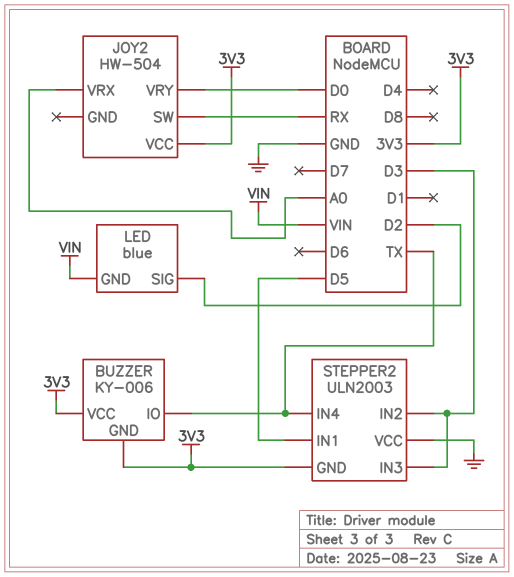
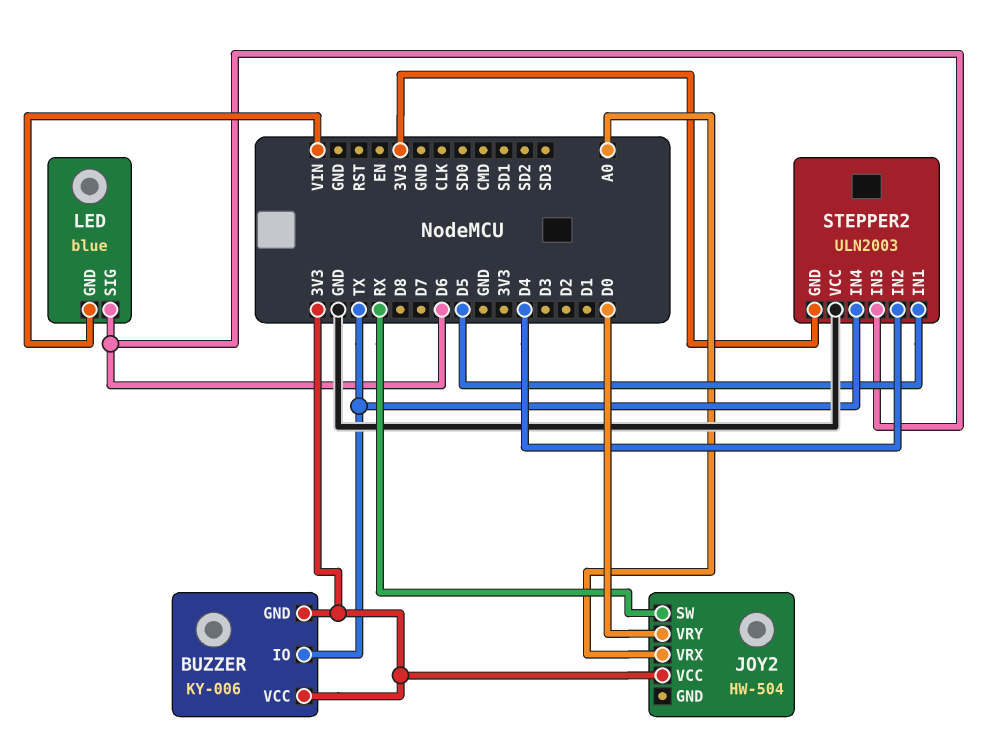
LED pin SIG: D2 -> D6
STEPPER2 pin IN2: D3 -> D4
STEPPER2 pin IN3: D3 -> D6

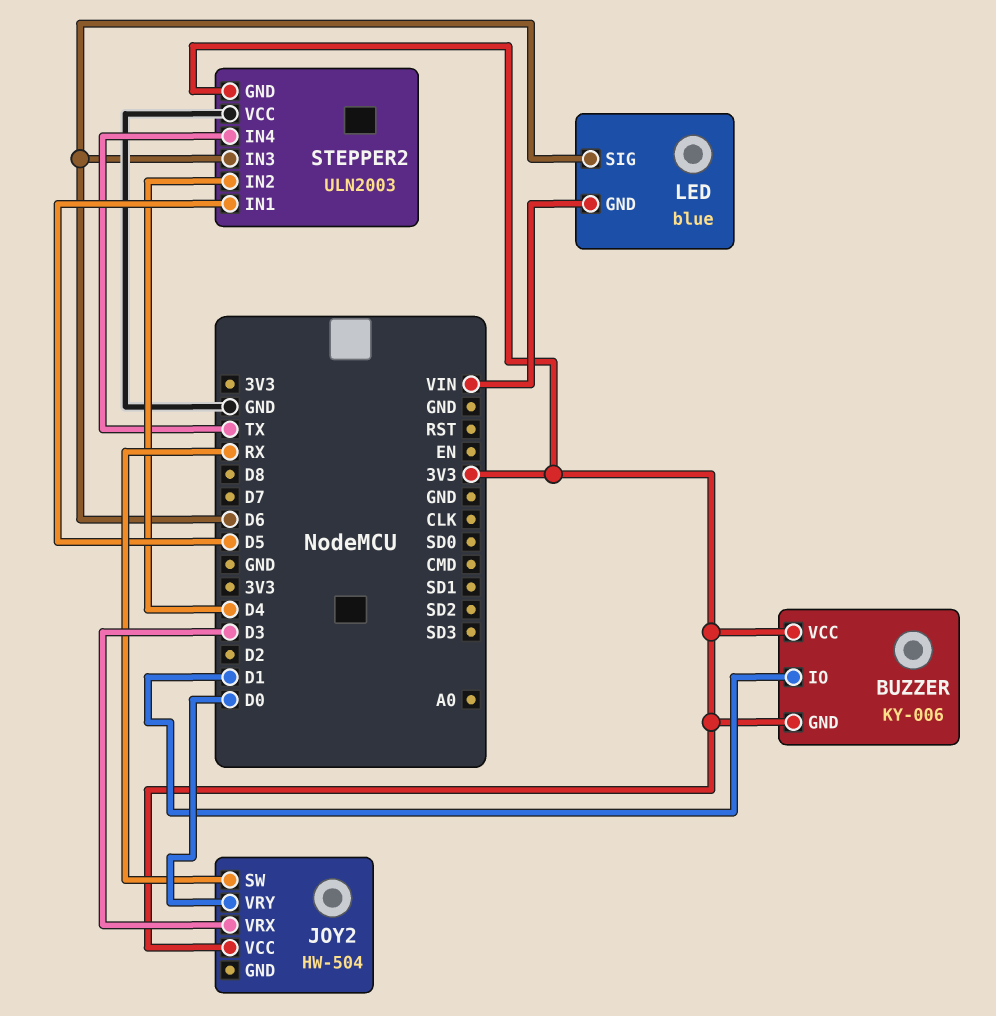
BUZZER pin IO: TX -> D1
JOY2 pin VRX: A0 -> D3

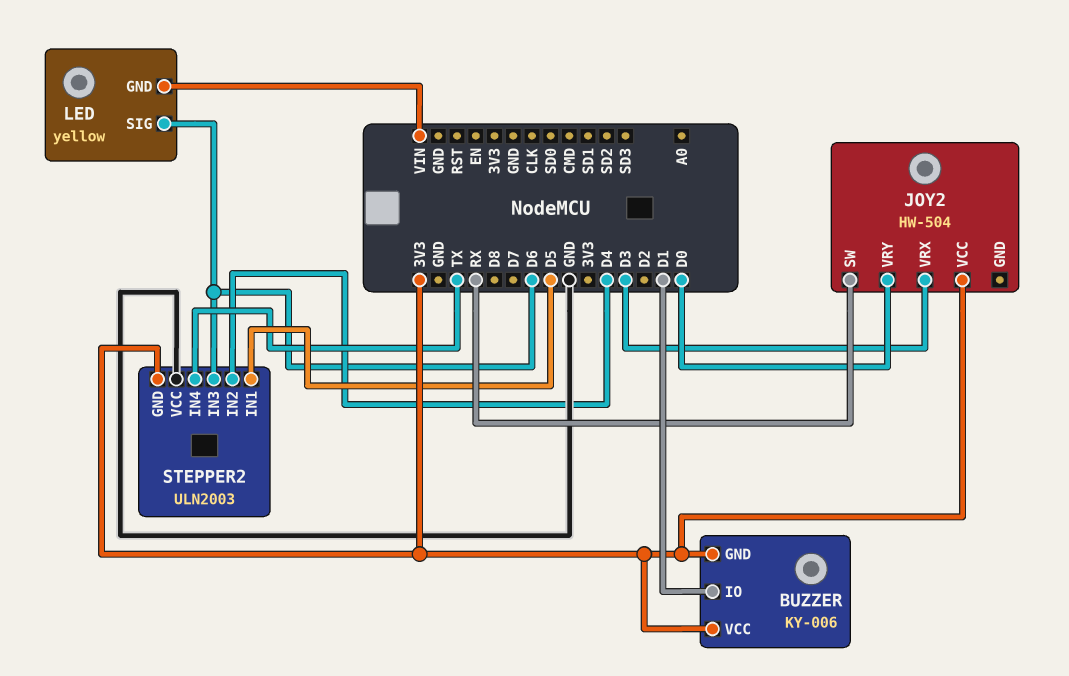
LED: blue -> yellow

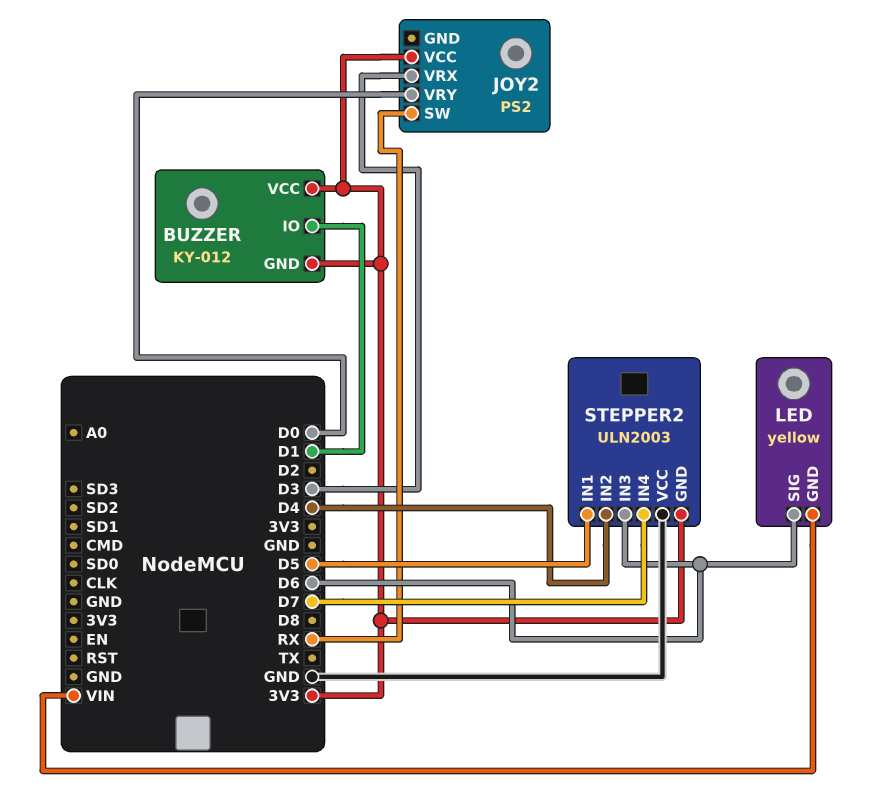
BUZZER: KY-006 -> KY-012
JOY2: HW-504 -> PS2
STEPPER2 pin IN4: TX -> D7

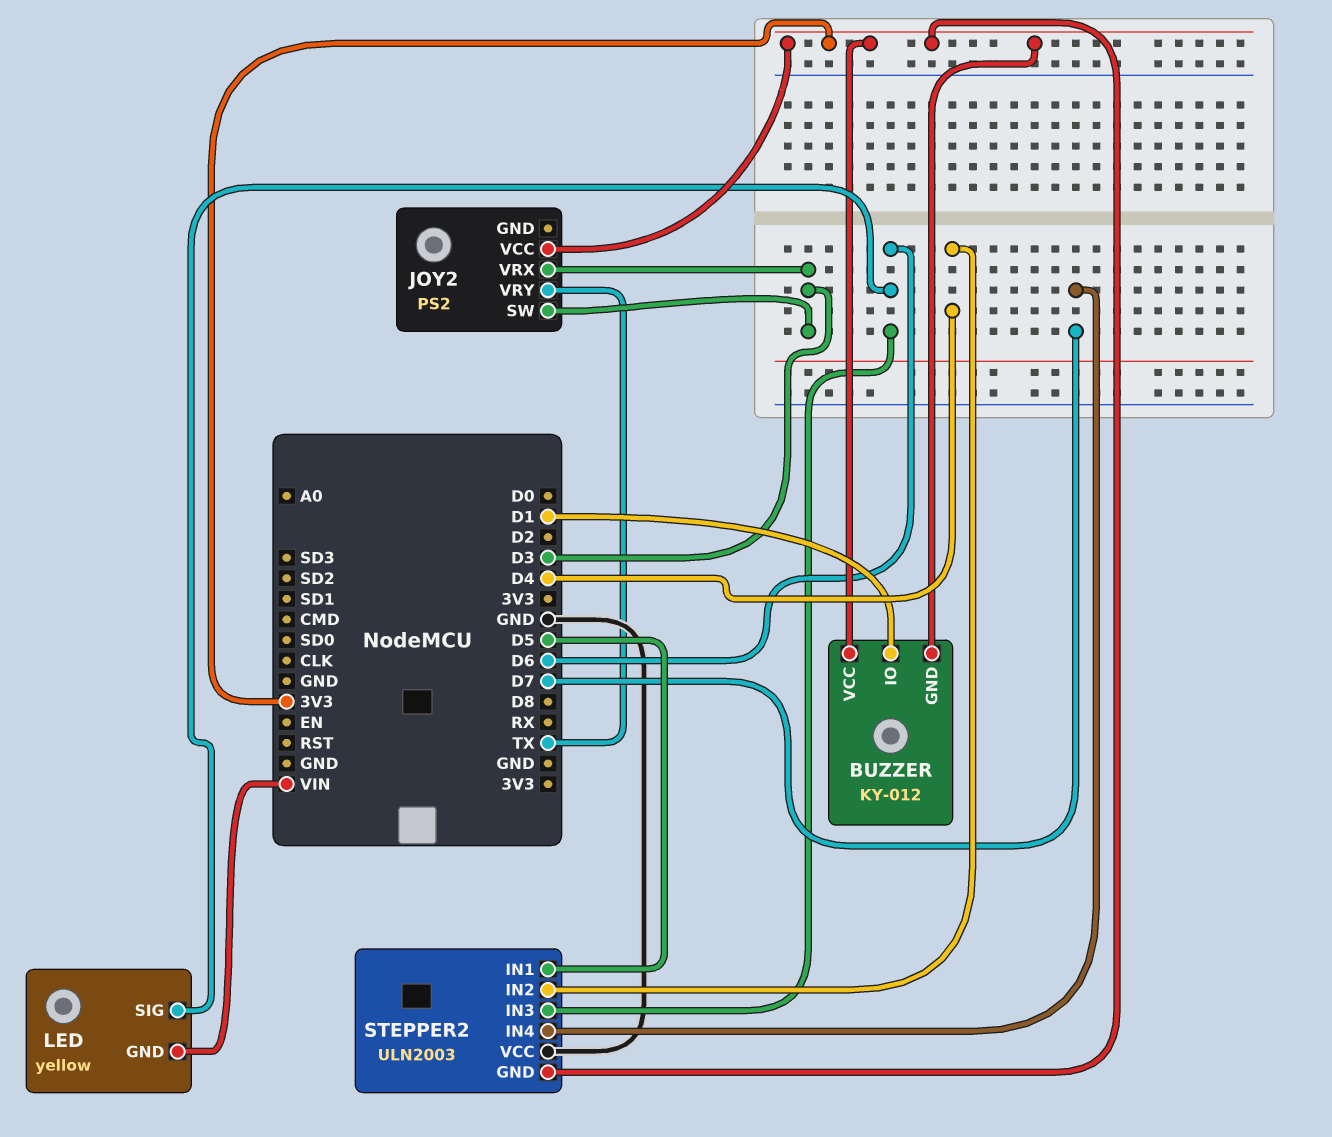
JOY2 pin SW: RX -> D3
JOY2 pin VRY: D0 -> TX

